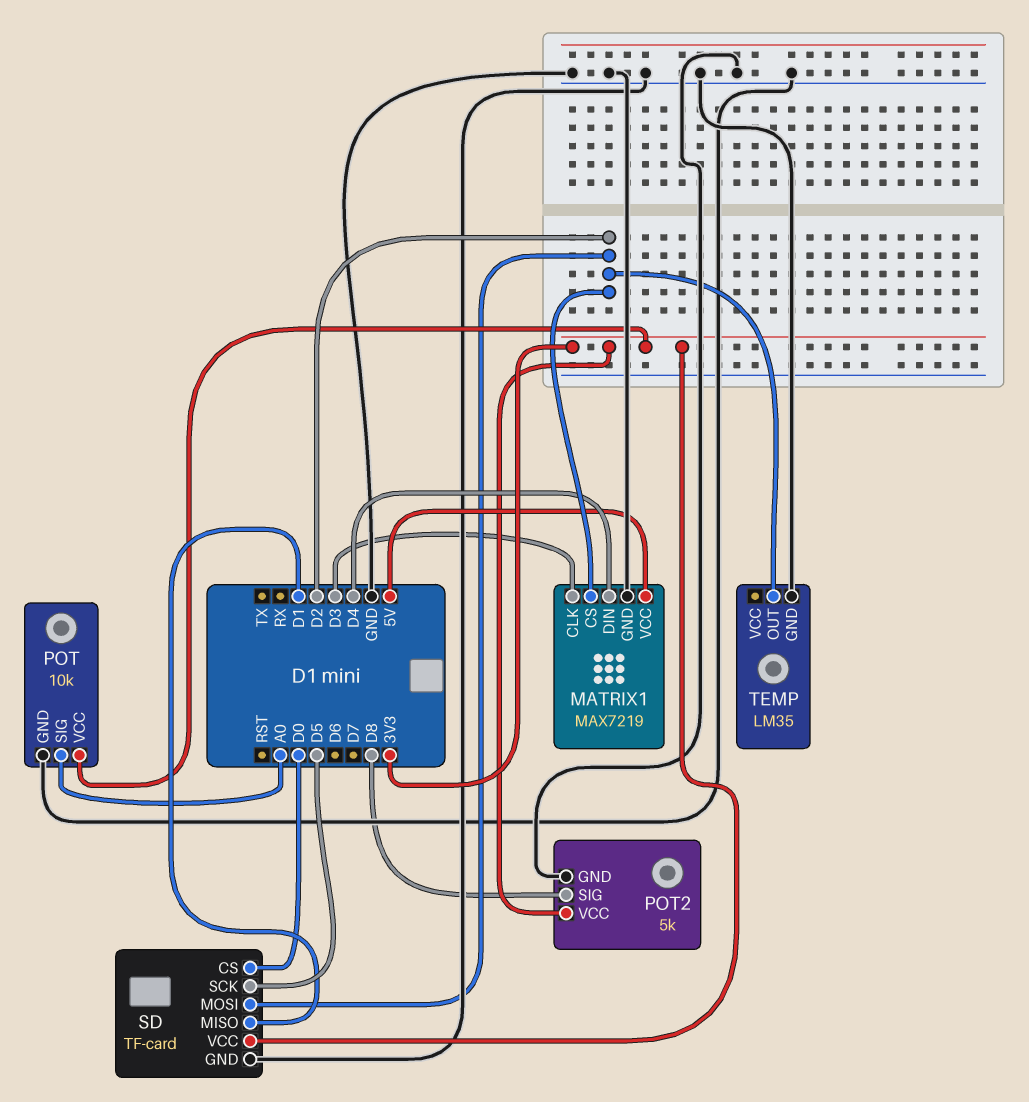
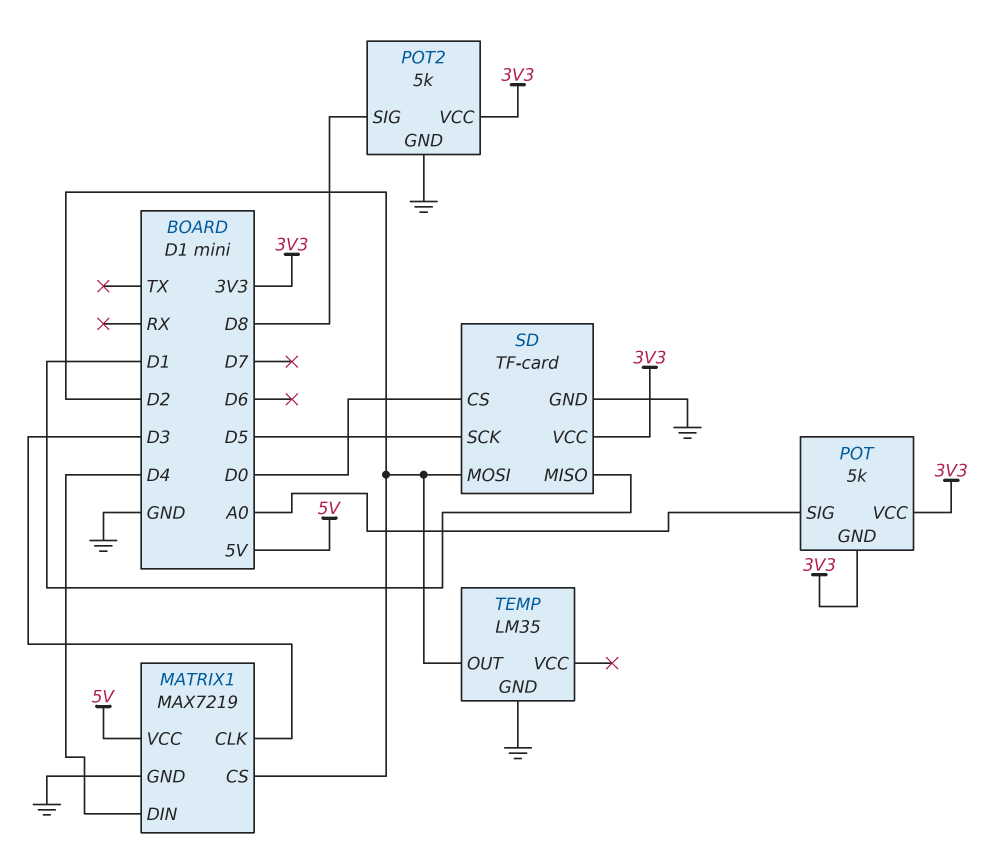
POT: 10k -> 5k
POT pin GND: GND -> 3V3

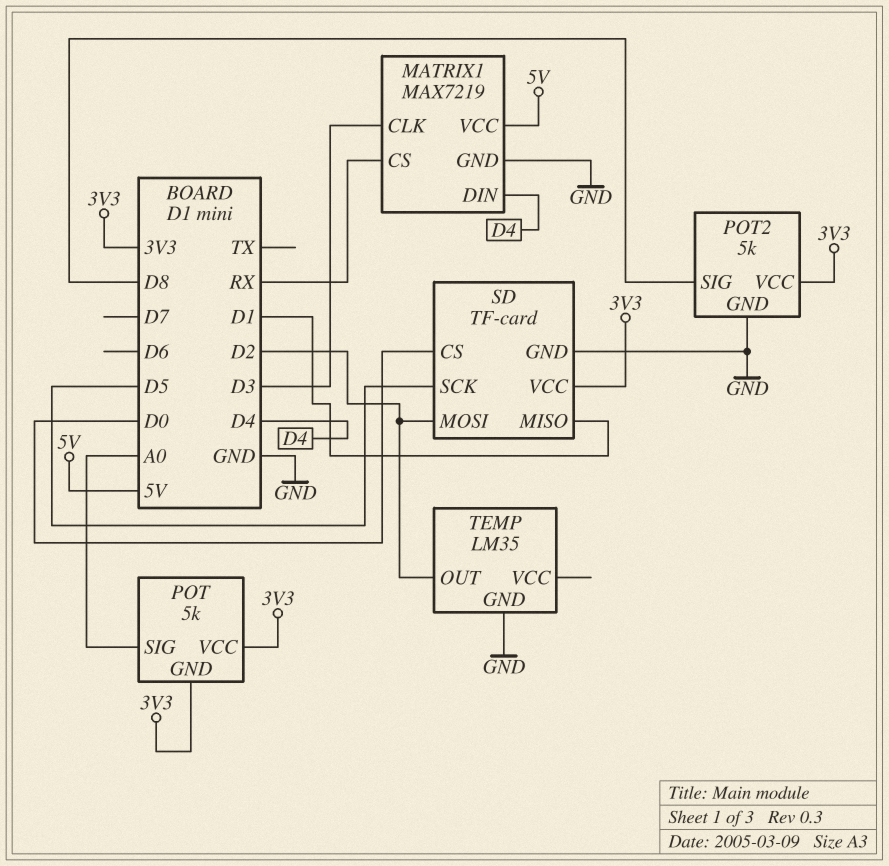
MATRIX1 pin CS: D2 -> RX

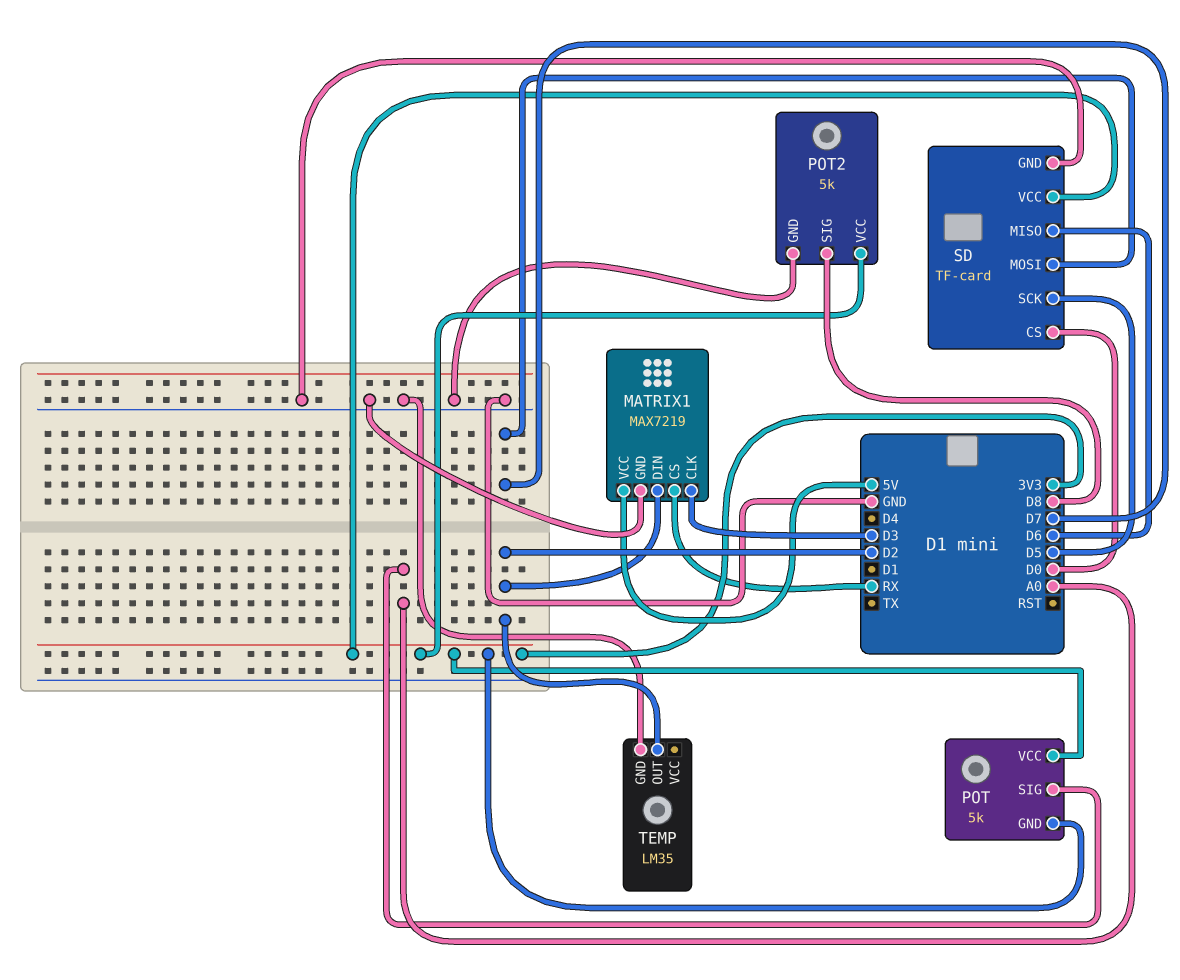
MATRIX1 pin DIN: D4 -> D2
SD pin MISO: D1 -> D6
SD pin MOSI: D2 -> D7

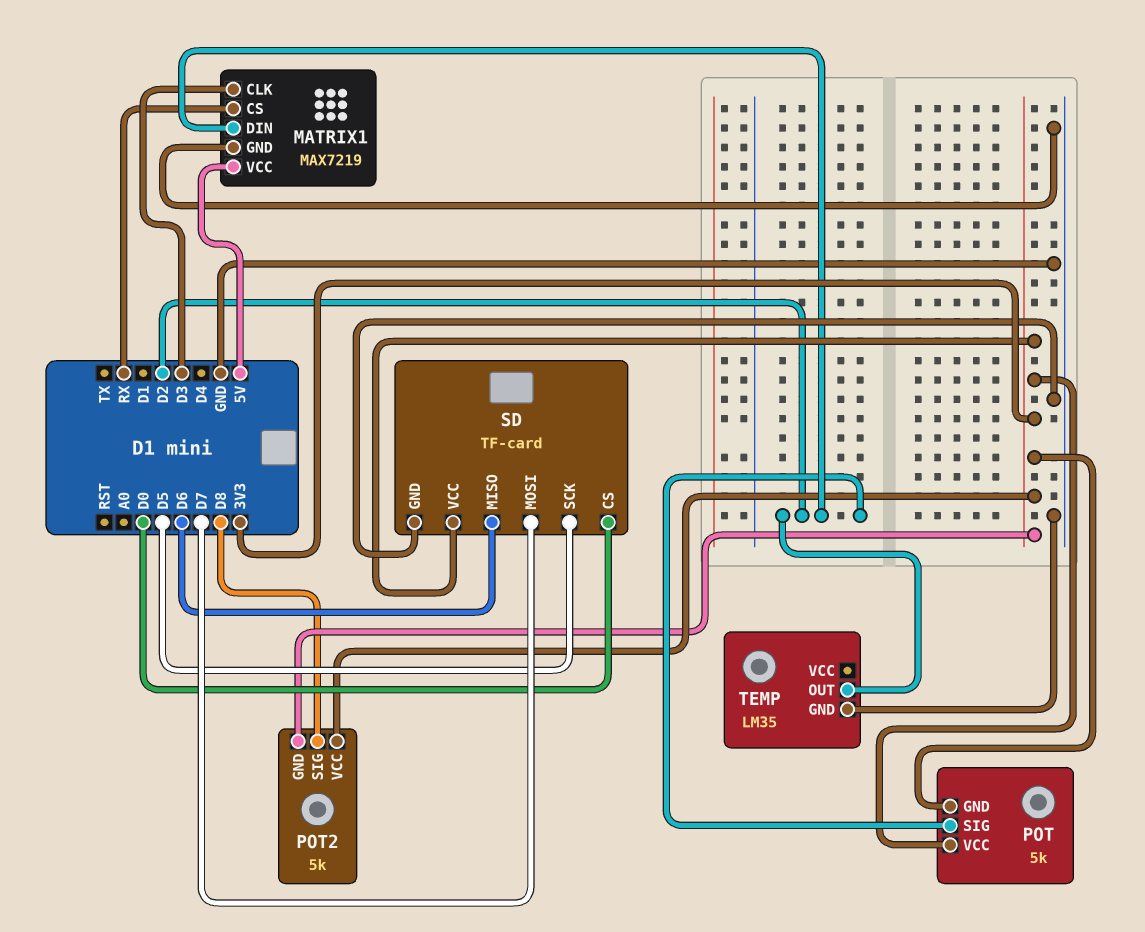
POT pin SIG: A0 -> D2
POT2 pin GND: GND -> 3V3

